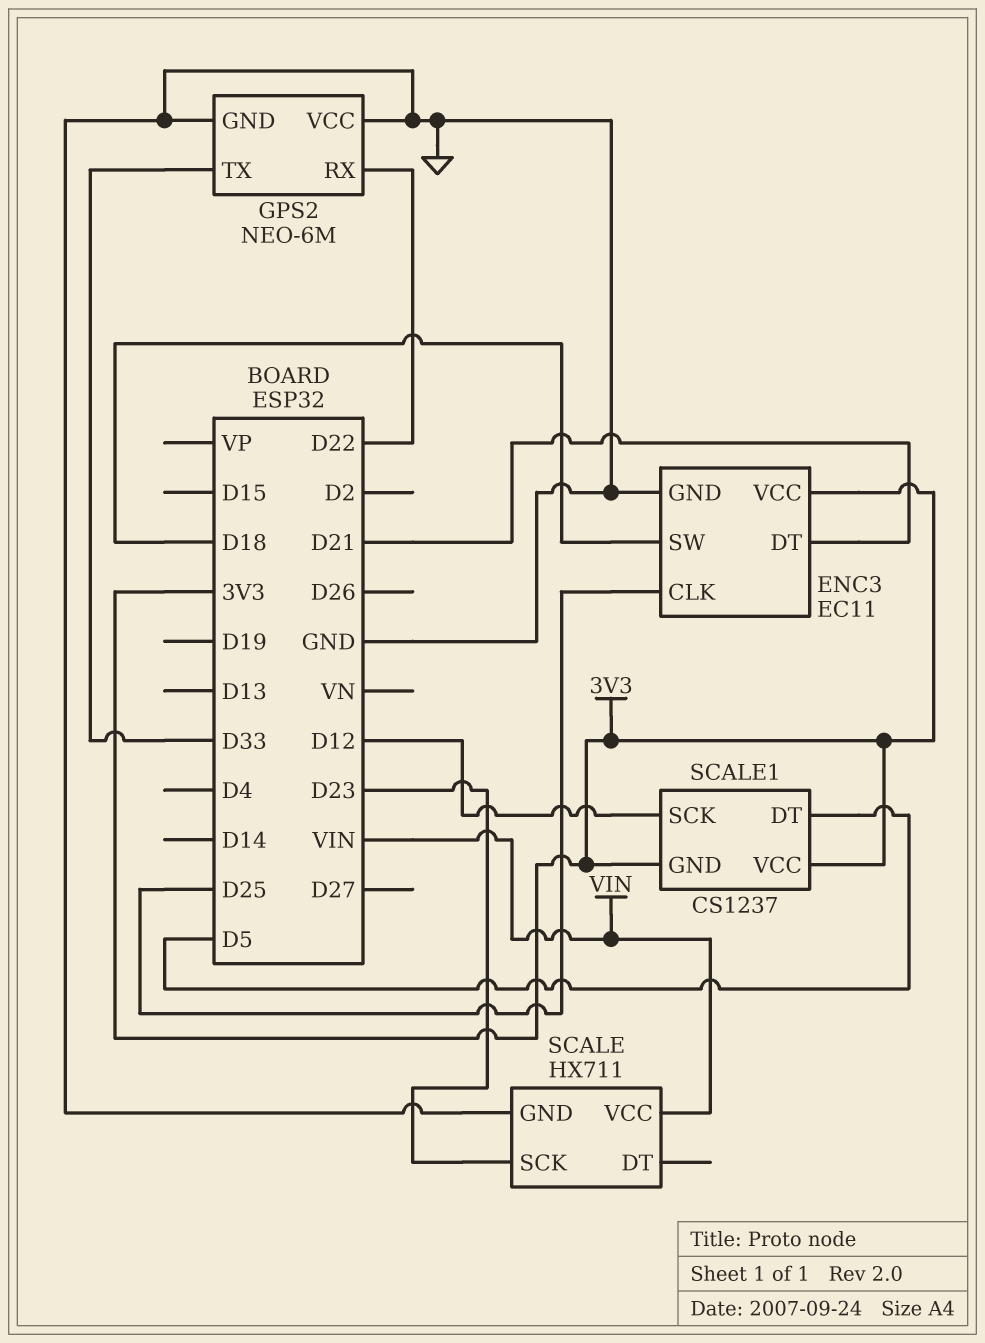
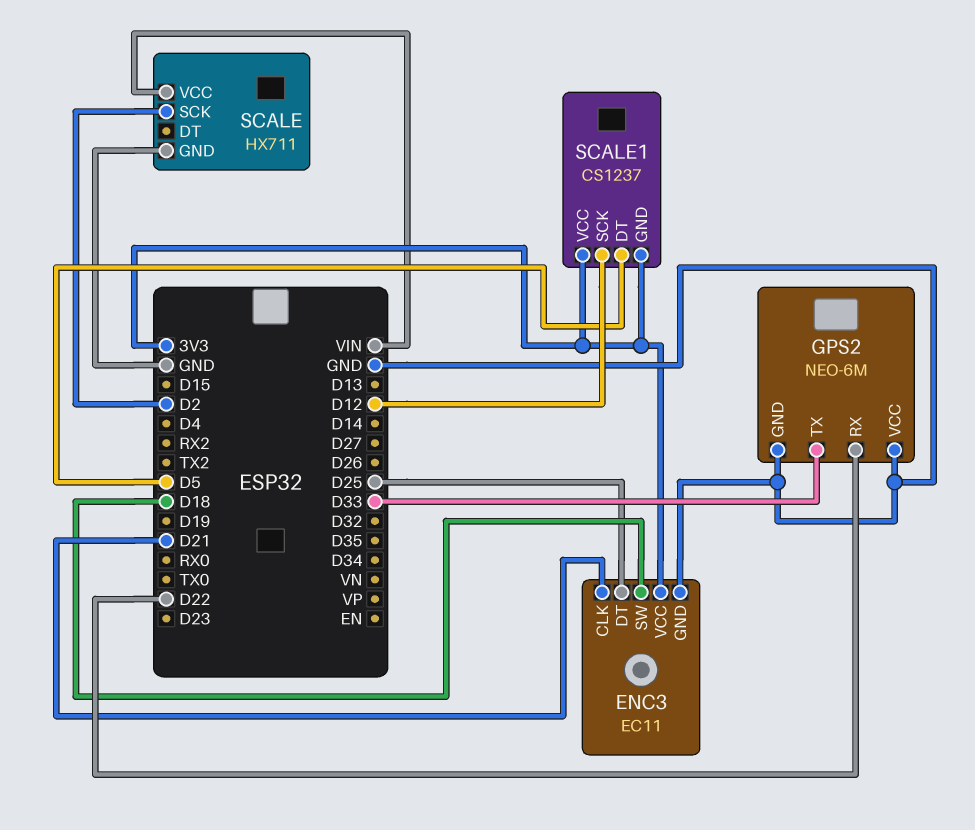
ENC3 pin CLK: D25 -> D21
ENC3 pin DT: D21 -> D25
SCALE pin SCK: D23 -> D2

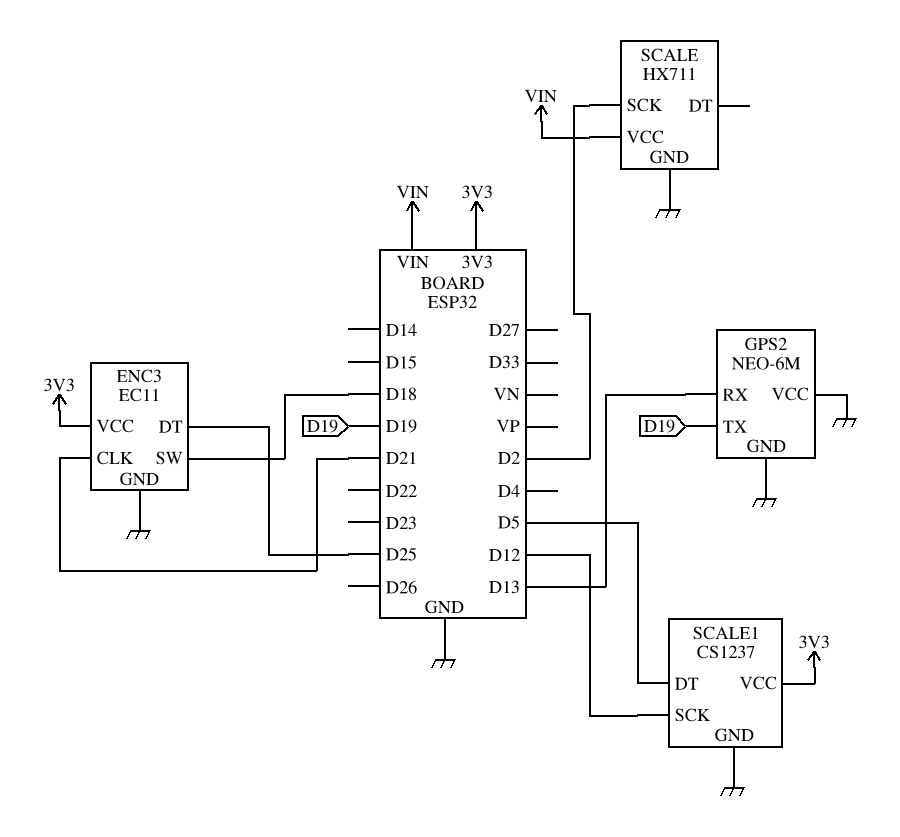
GPS2 pin RX: D22 -> D13
GPS2 pin TX: D33 -> D19
SCALE1 pin GND: 3V3 -> GND

